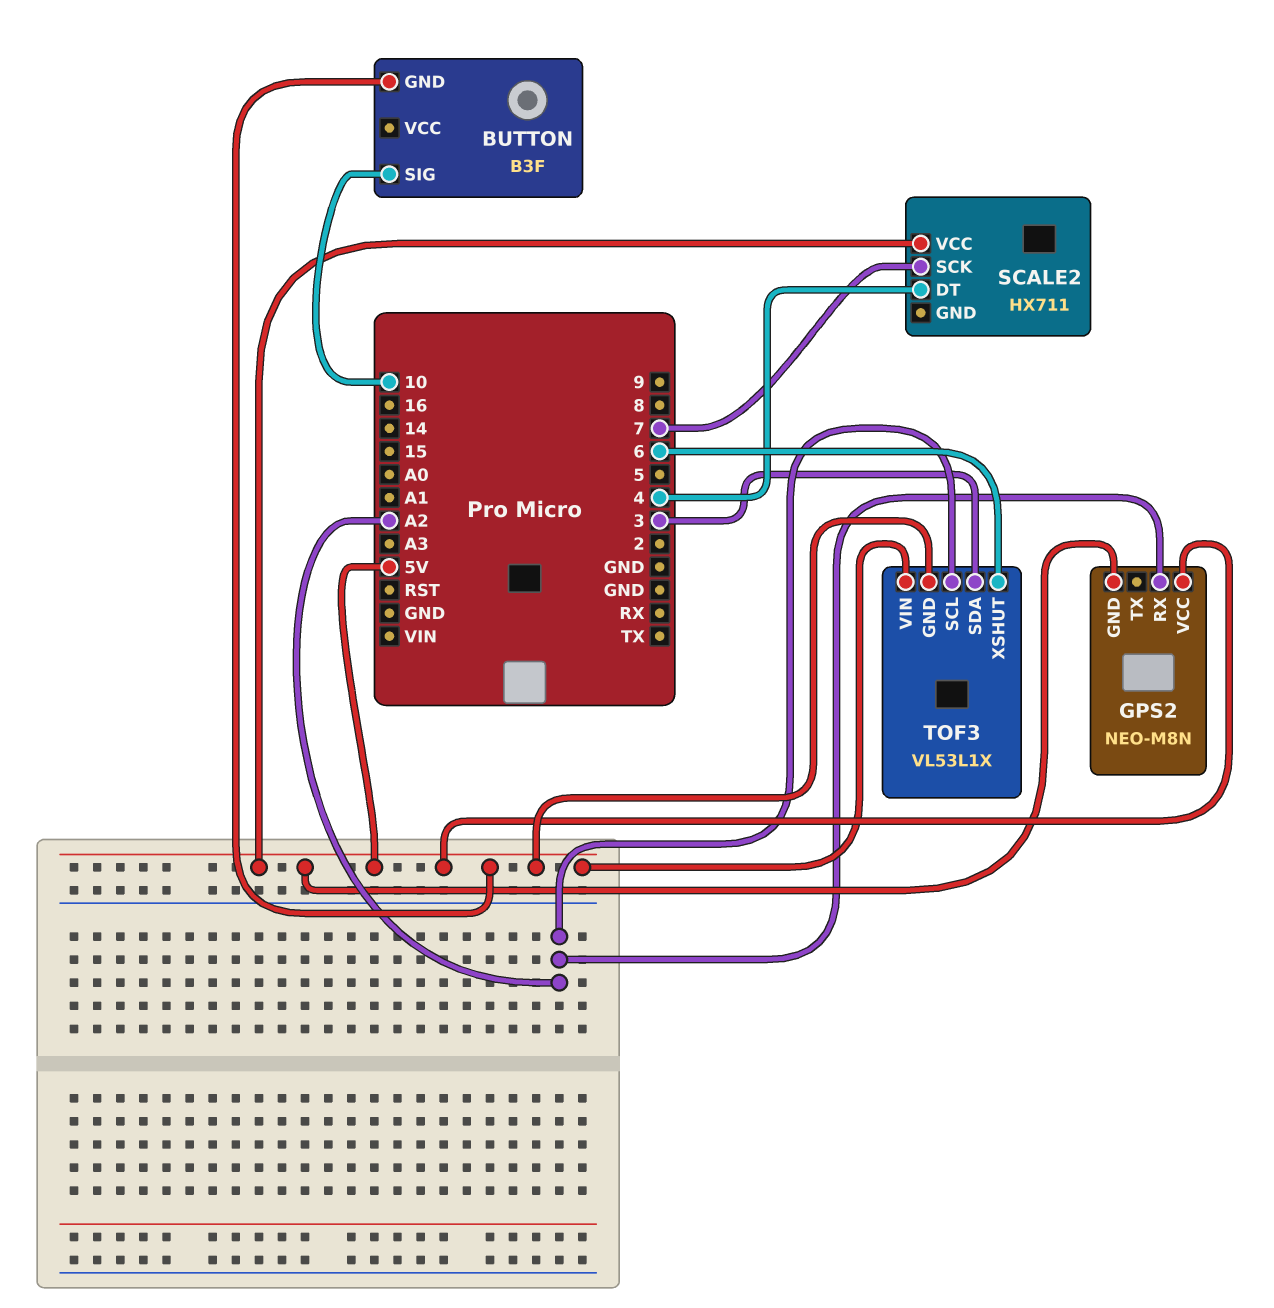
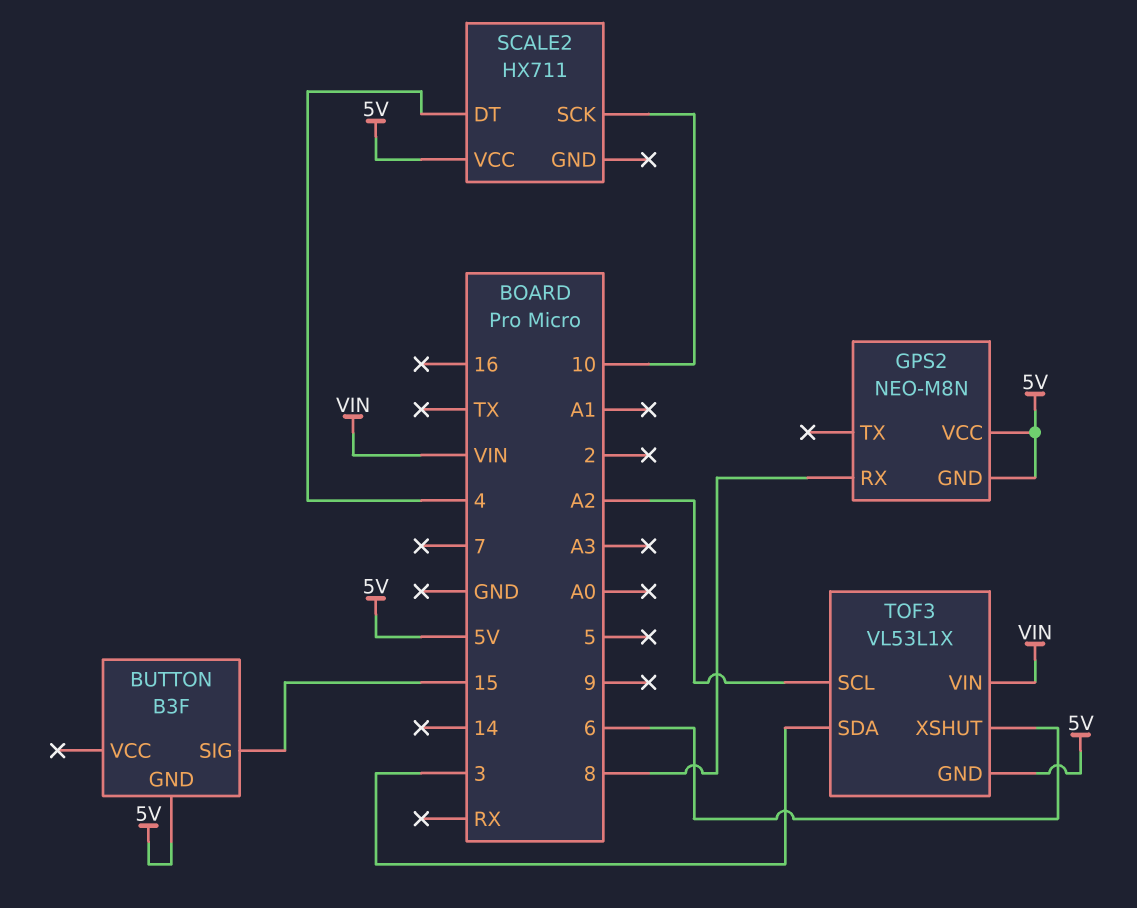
BUTTON pin SIG: 10 -> 15
GPS2 pin RX: A2 -> 8
SCALE2 pin SCK: 7 -> 10
TOF3 pin VIN: 5V -> VIN

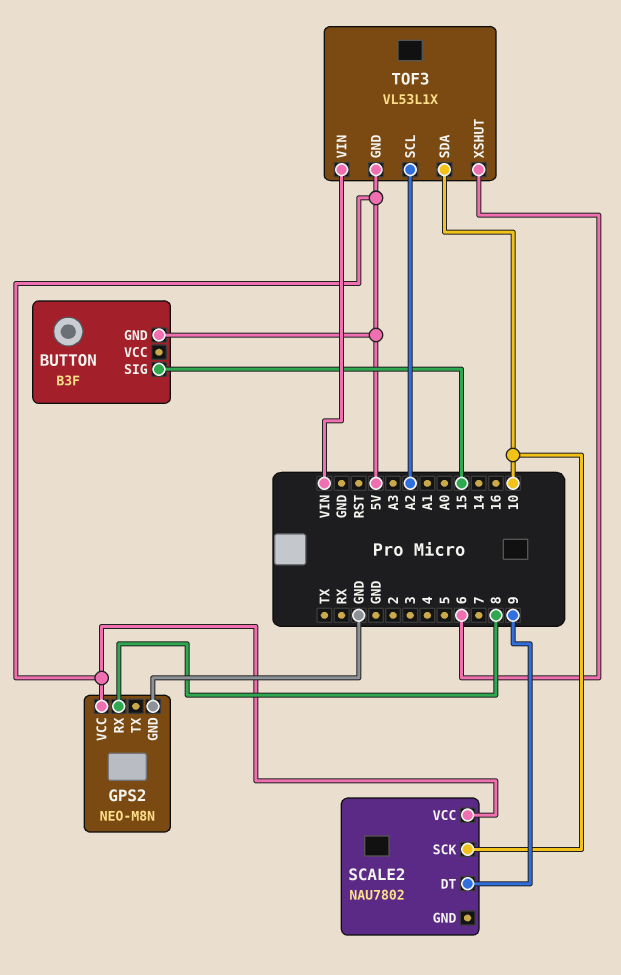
GPS2 pin GND: 5V -> GND
SCALE2: HX711 -> NAU7802
SCALE2 pin DT: 4 -> 9
TOF3 pin SDA: 3 -> 10

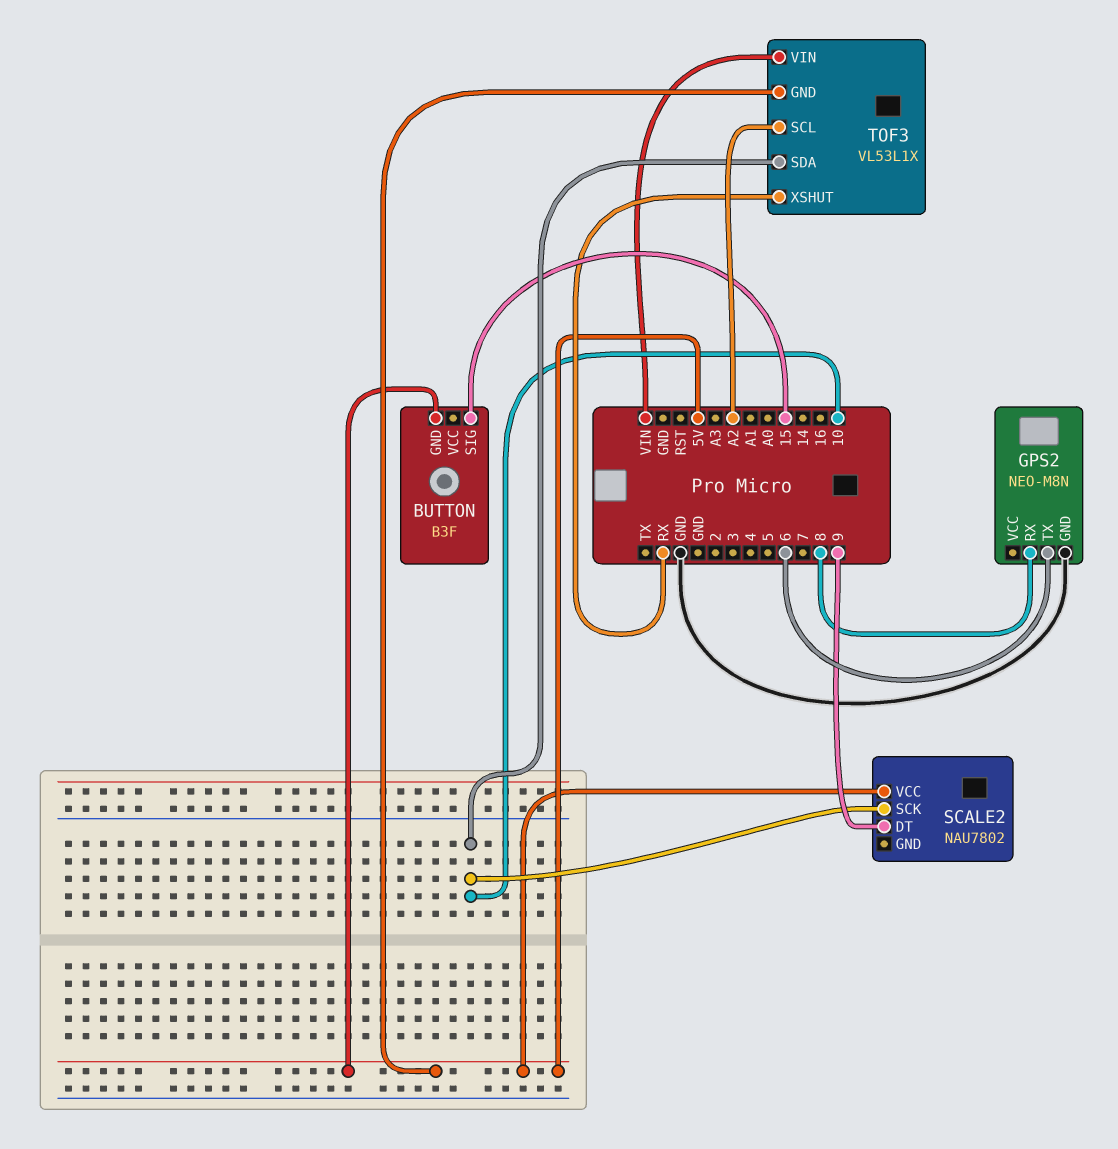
GPS2 pin TX: none -> 6
GPS2 pin VCC: 5V -> none
TOF3 pin XSHUT: 6 -> RX

